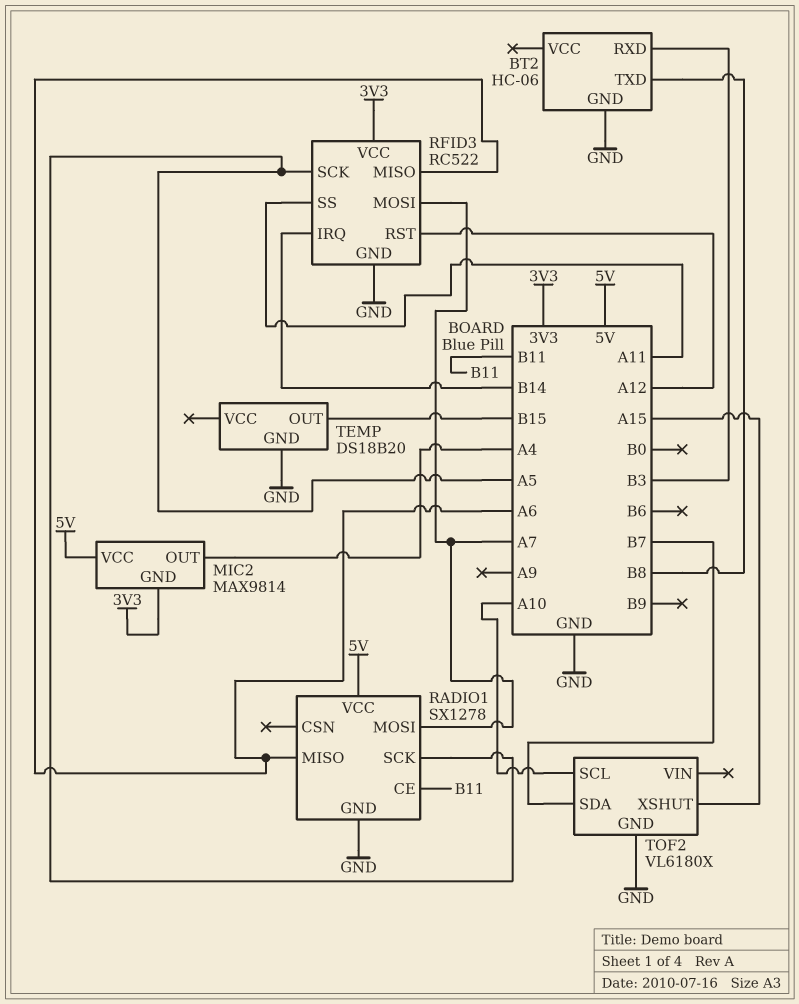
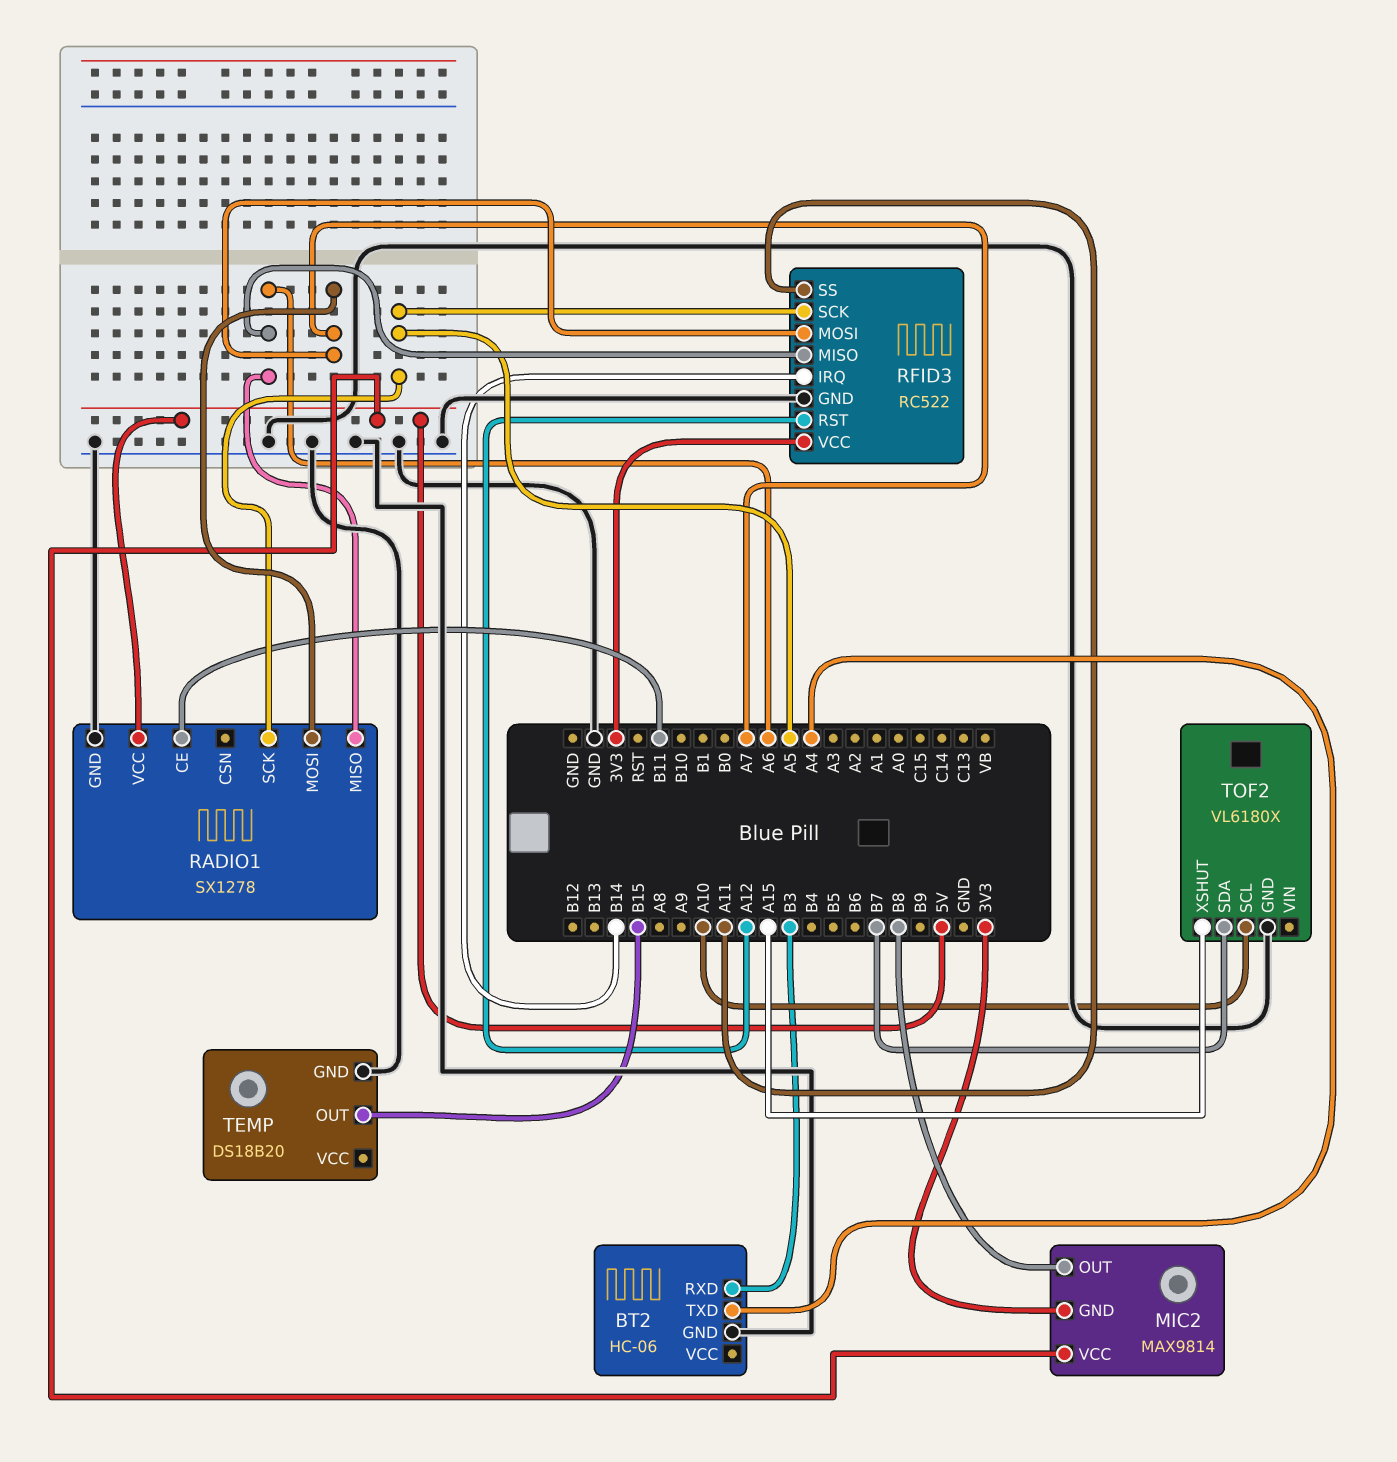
BT2 pin TXD: B8 -> A4
MIC2 pin OUT: A4 -> B8

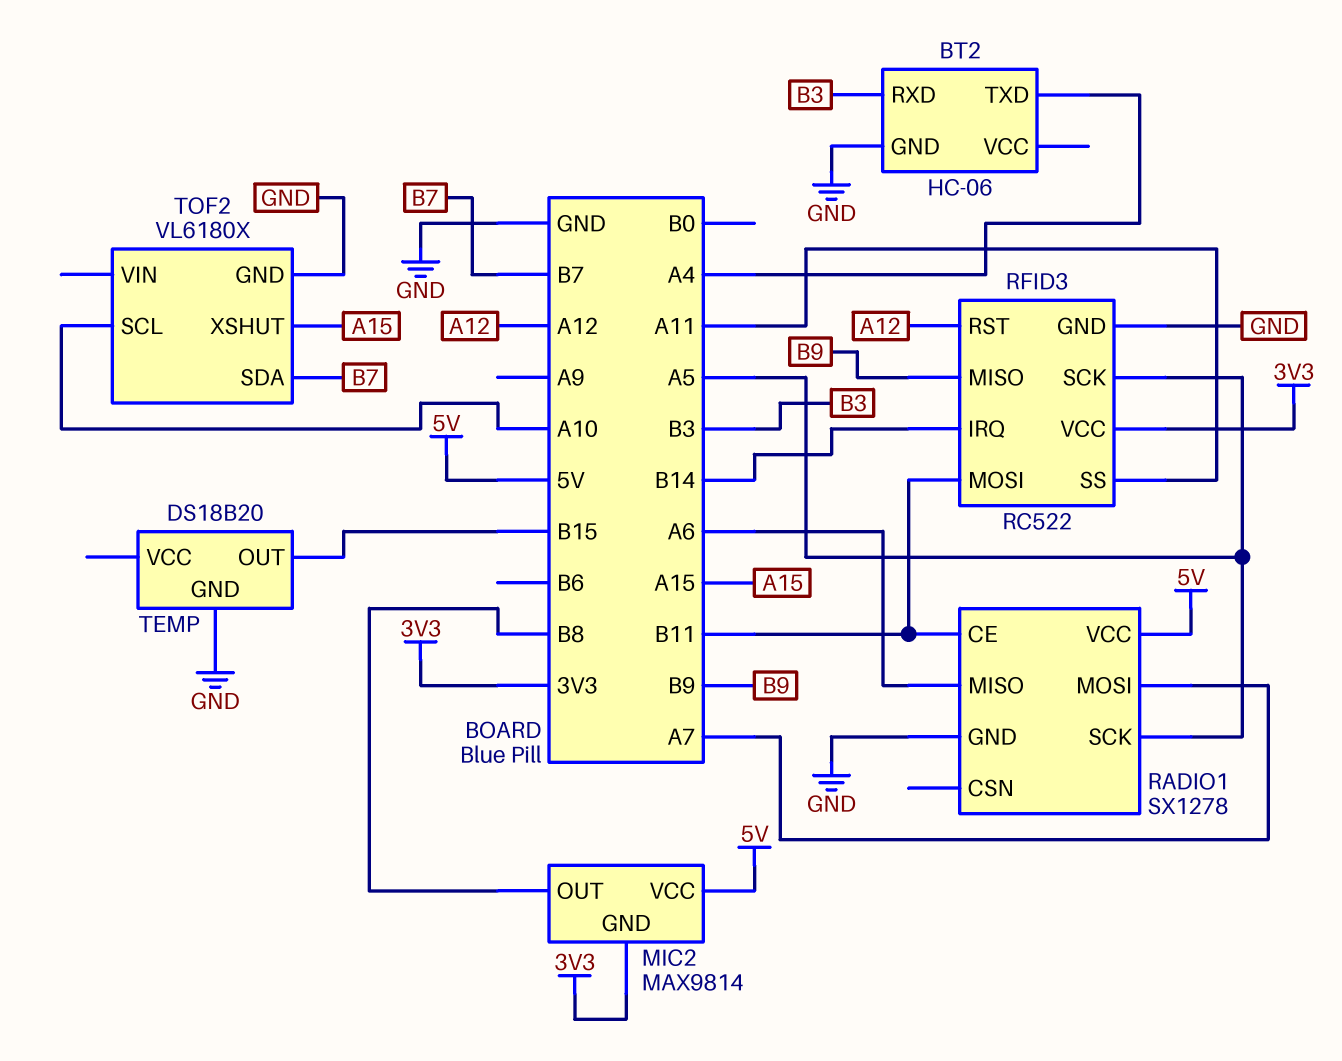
RFID3 pin MISO: A6 -> B9
RFID3 pin MOSI: A7 -> B11

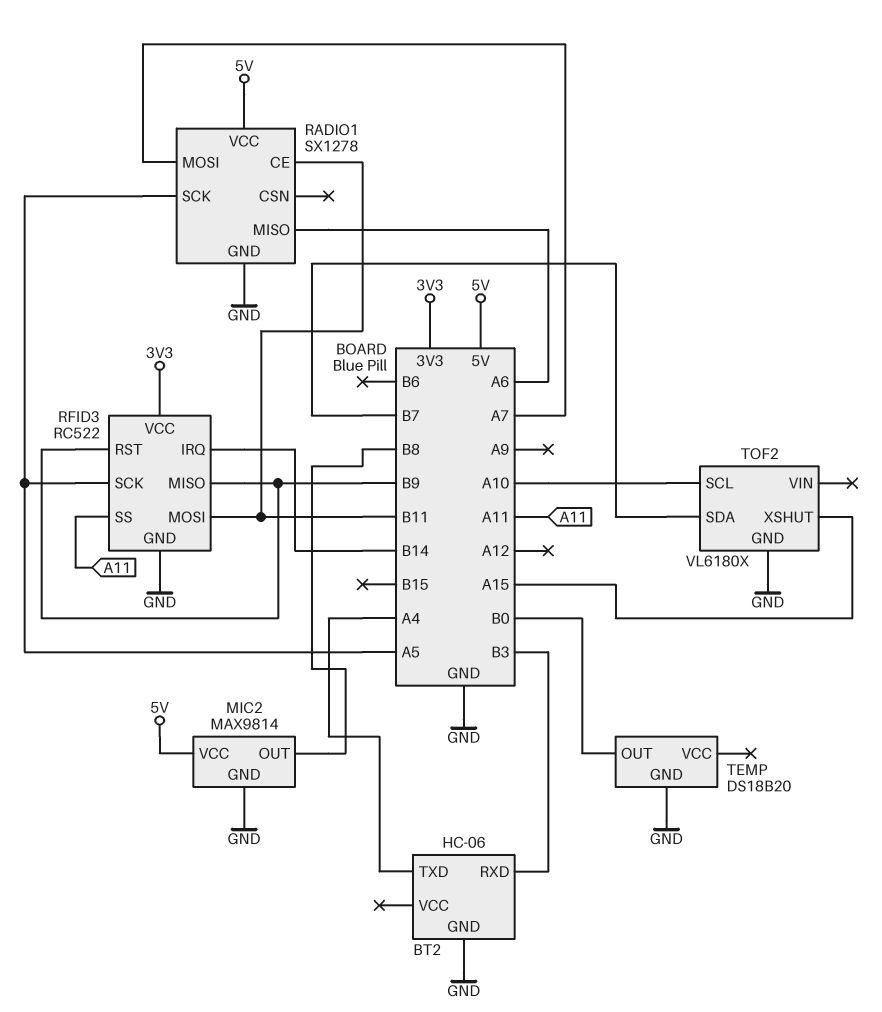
MIC2 pin GND: 3V3 -> GND
RFID3 pin RST: A12 -> B9
TEMP pin OUT: B15 -> B0

